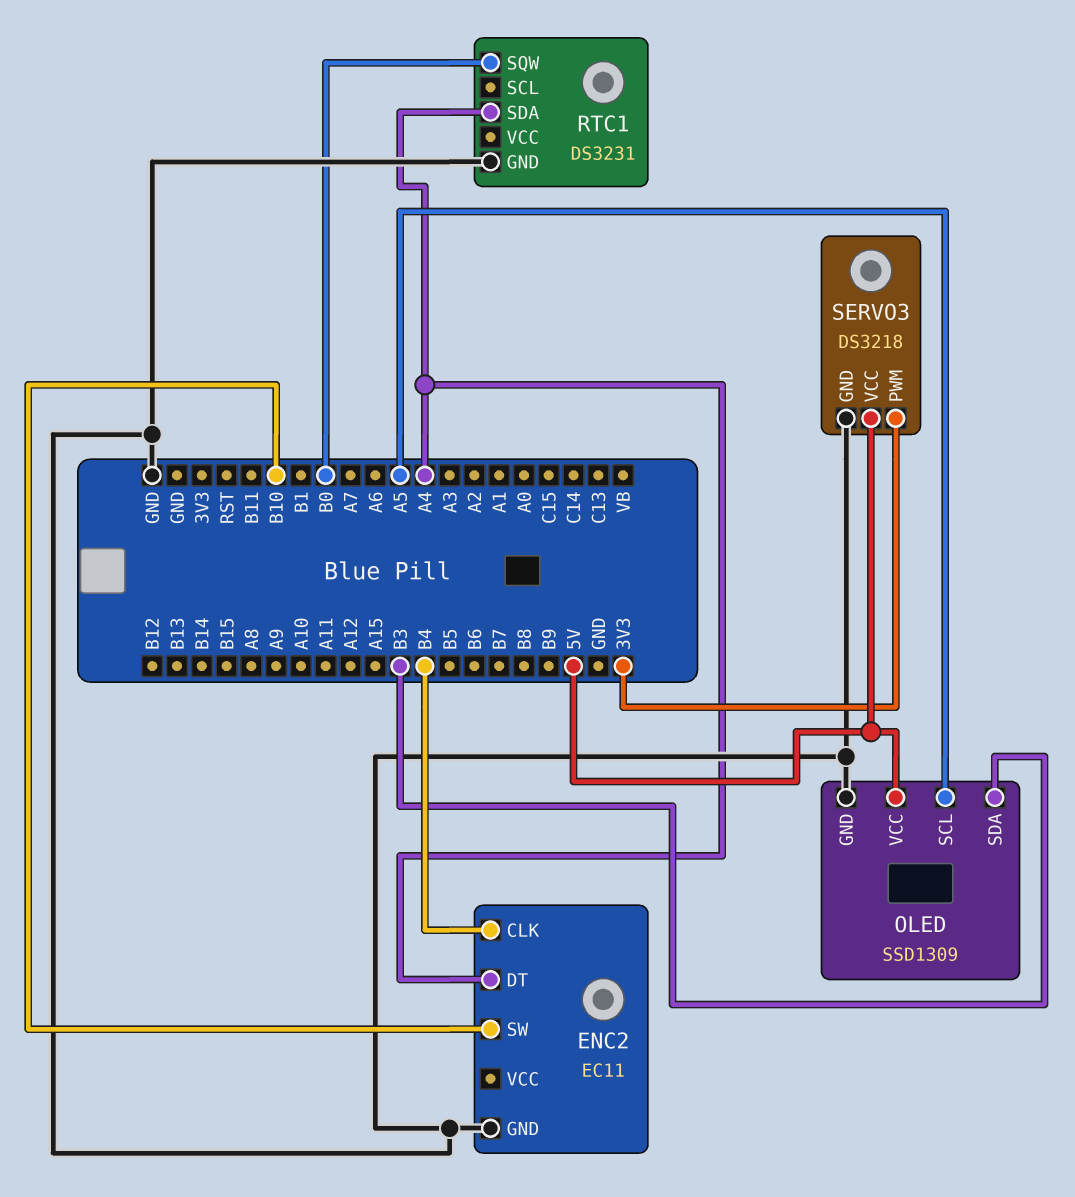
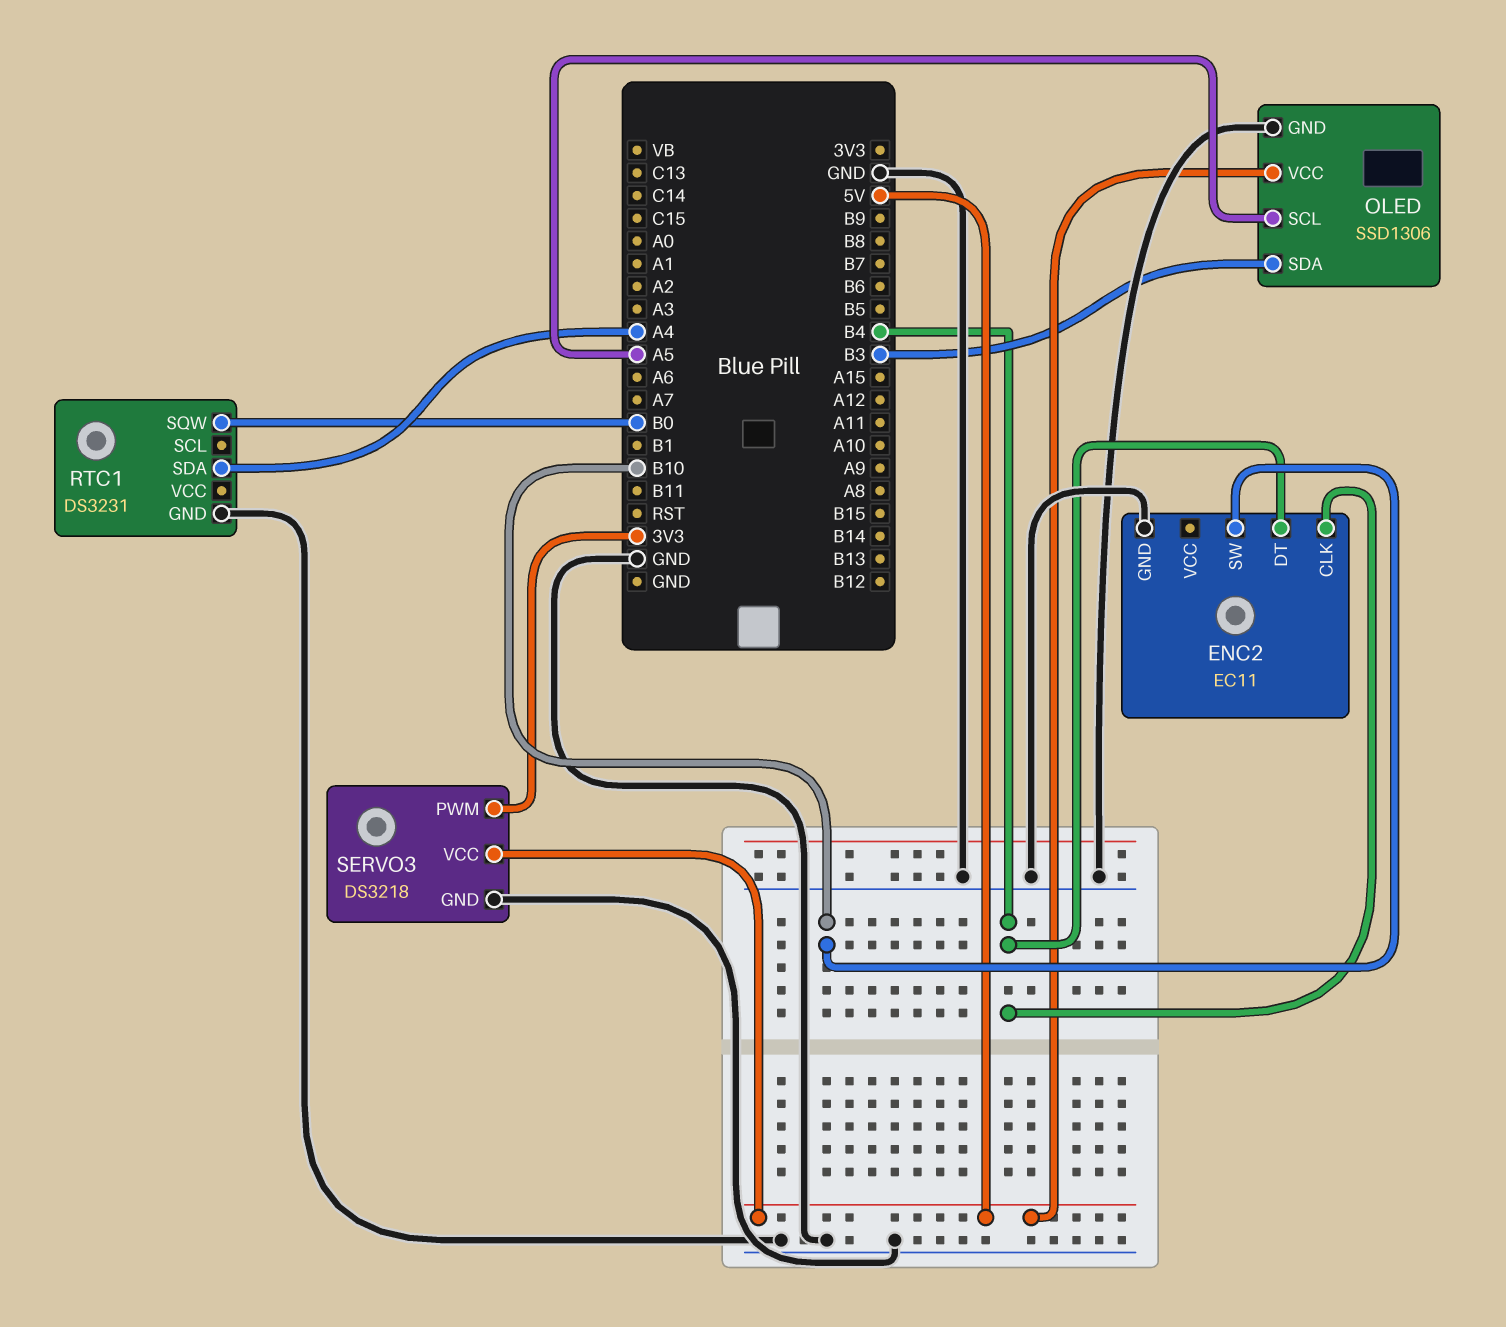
ENC2 pin DT: A4 -> B4
OLED: SSD1309 -> SSD1306

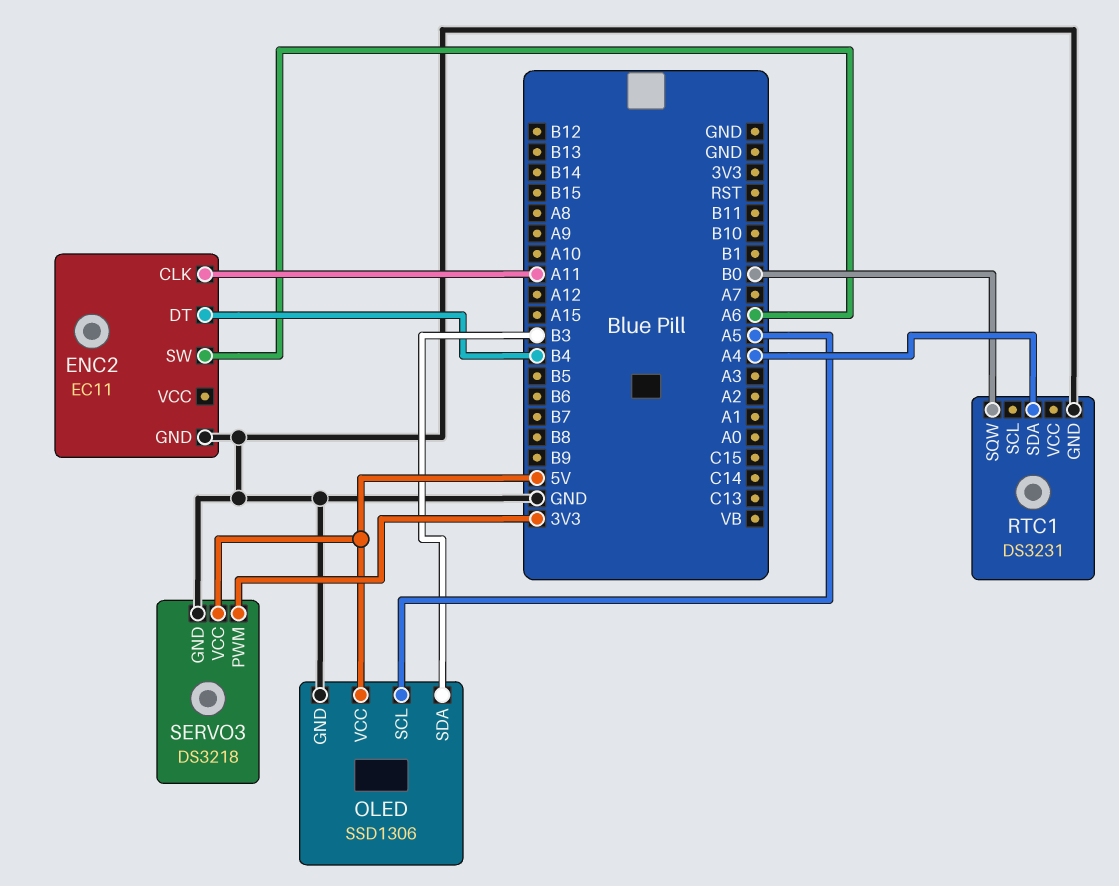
ENC2 pin CLK: B4 -> A11
ENC2 pin SW: B10 -> A6

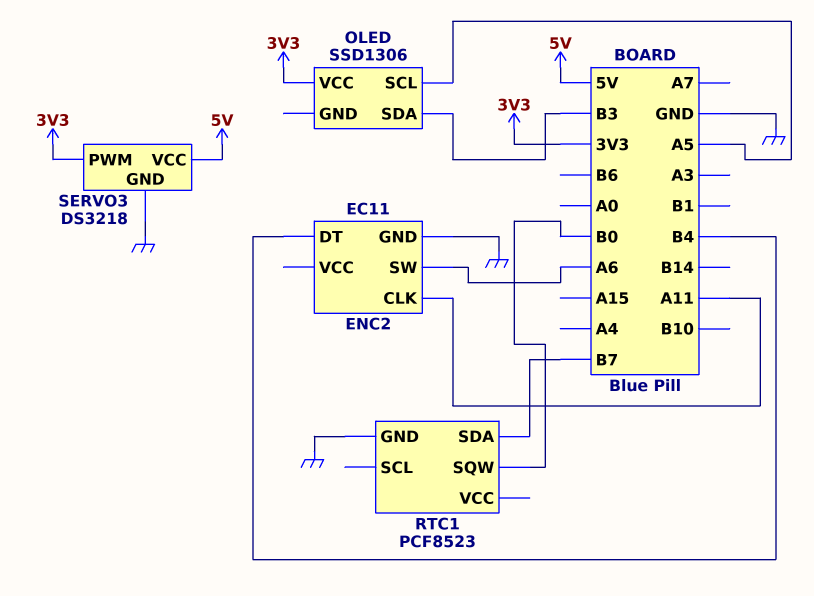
OLED pin GND: GND -> none
OLED pin VCC: 5V -> 3V3
RTC1: DS3231 -> PCF8523
RTC1 pin SDA: A4 -> B7

